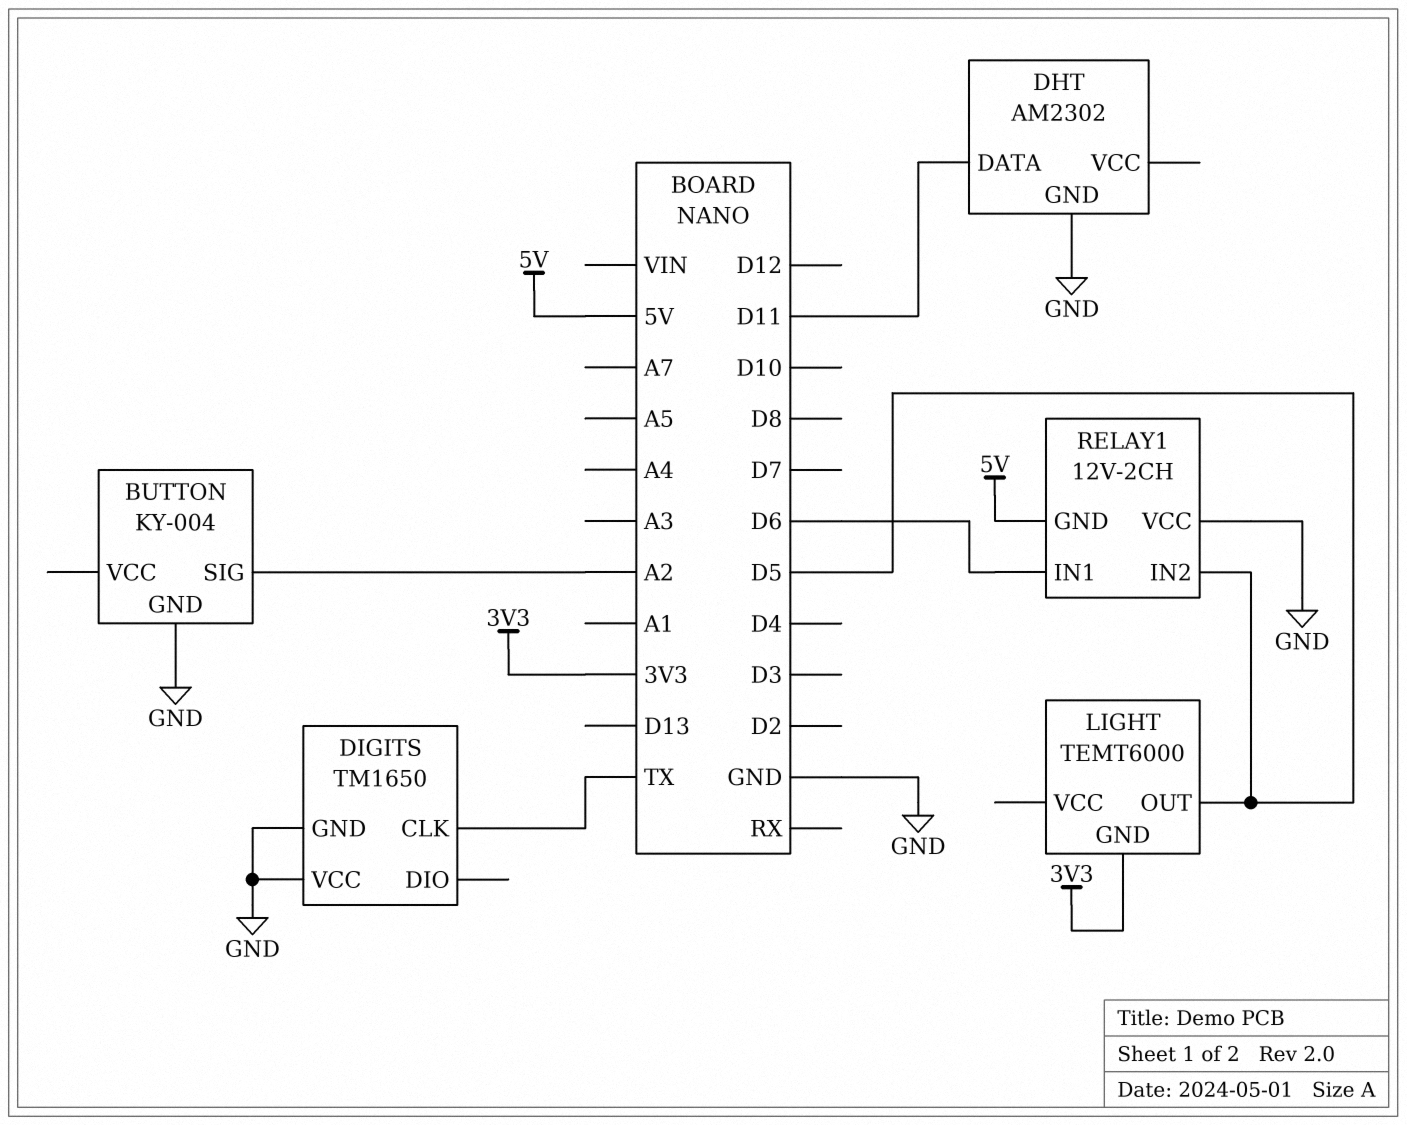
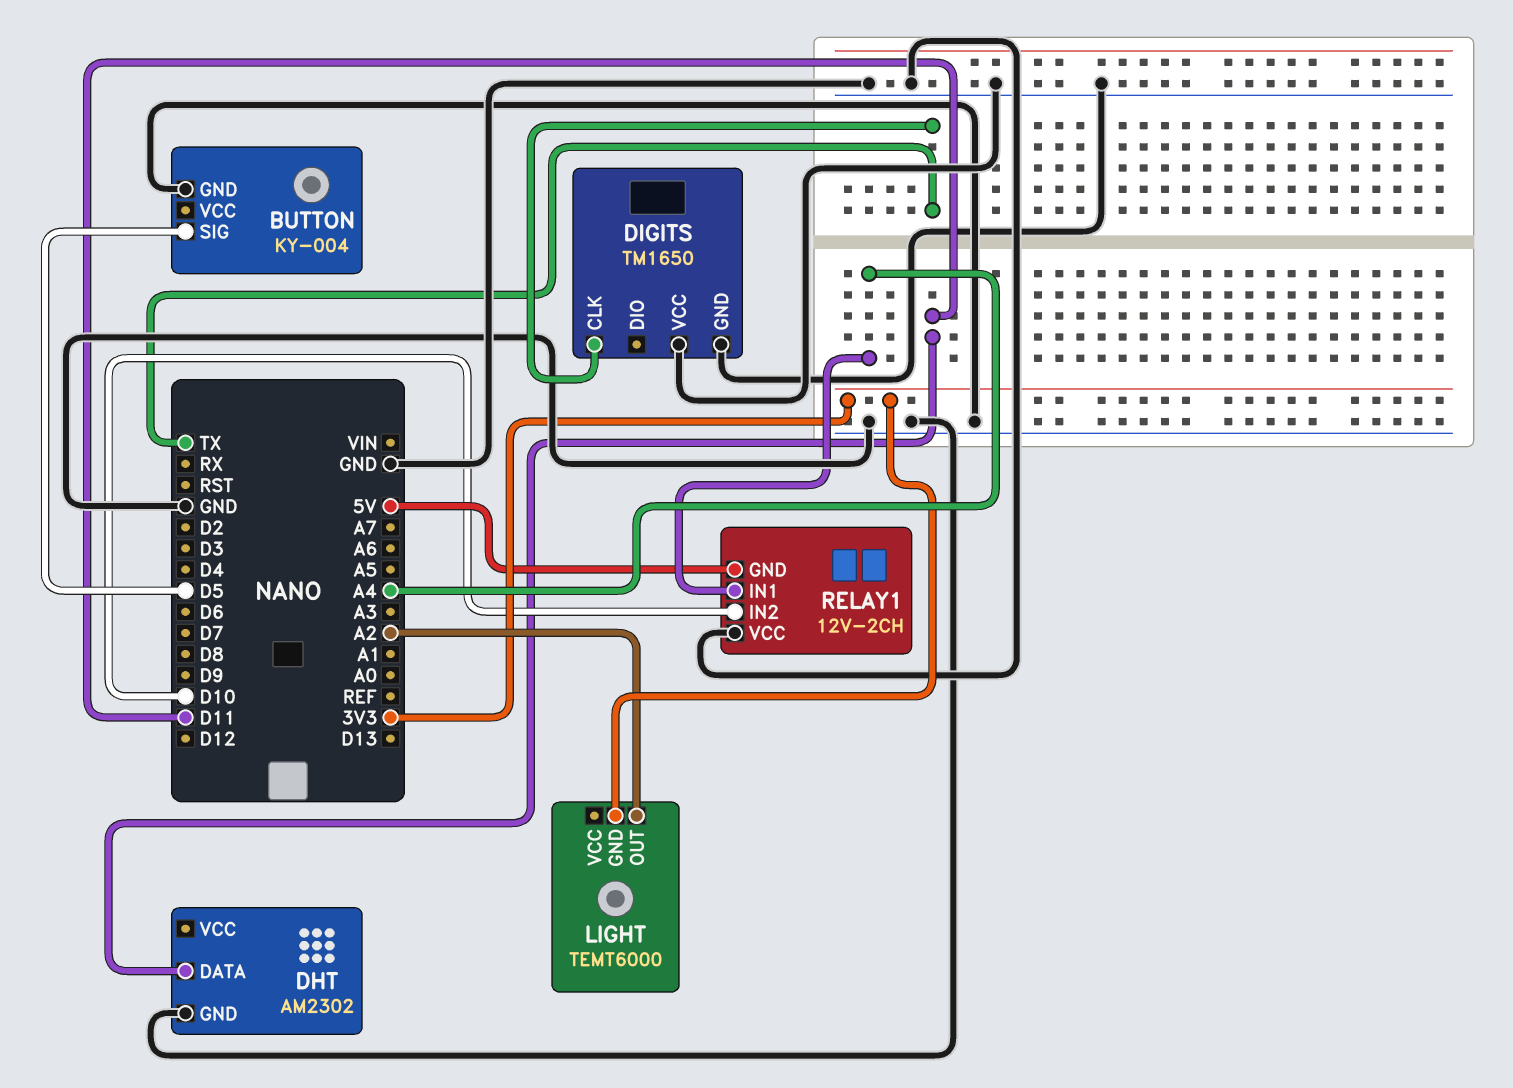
BUTTON pin SIG: A2 -> D5
LIGHT pin OUT: D5 -> A2
RELAY1 pin IN1: D6 -> A4
RELAY1 pin IN2: D5 -> D10

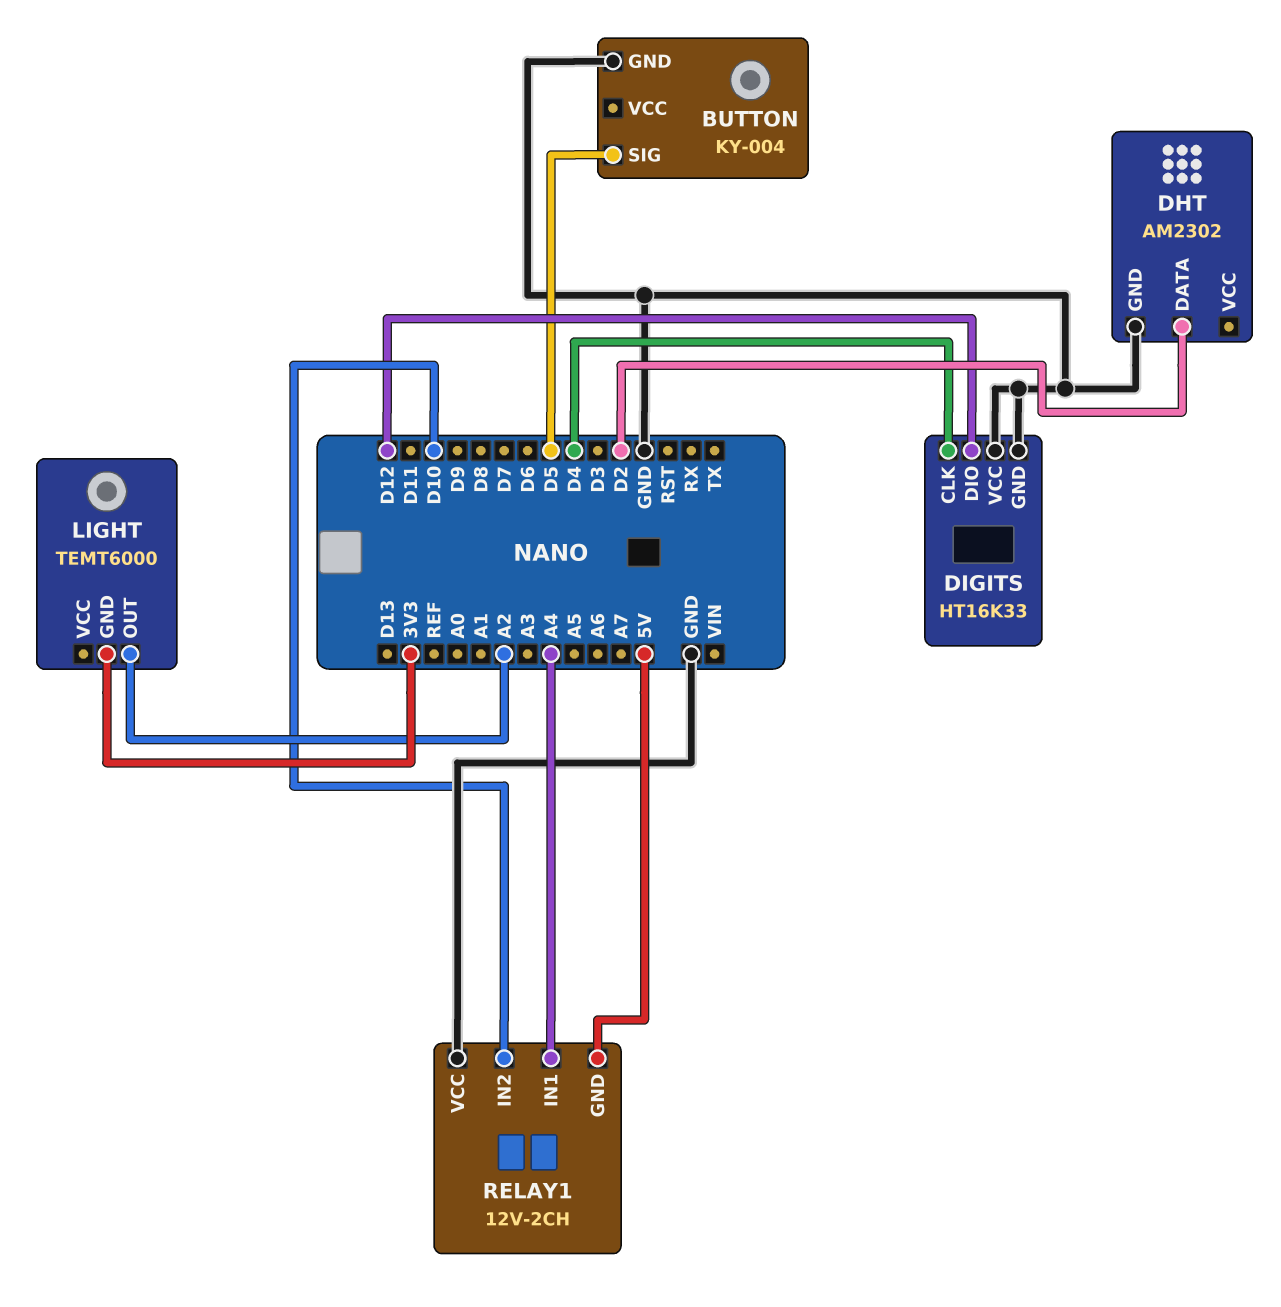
DHT pin DATA: D11 -> D2
DIGITS: TM1650 -> HT16K33
DIGITS pin CLK: TX -> D4
DIGITS pin DIO: none -> D12

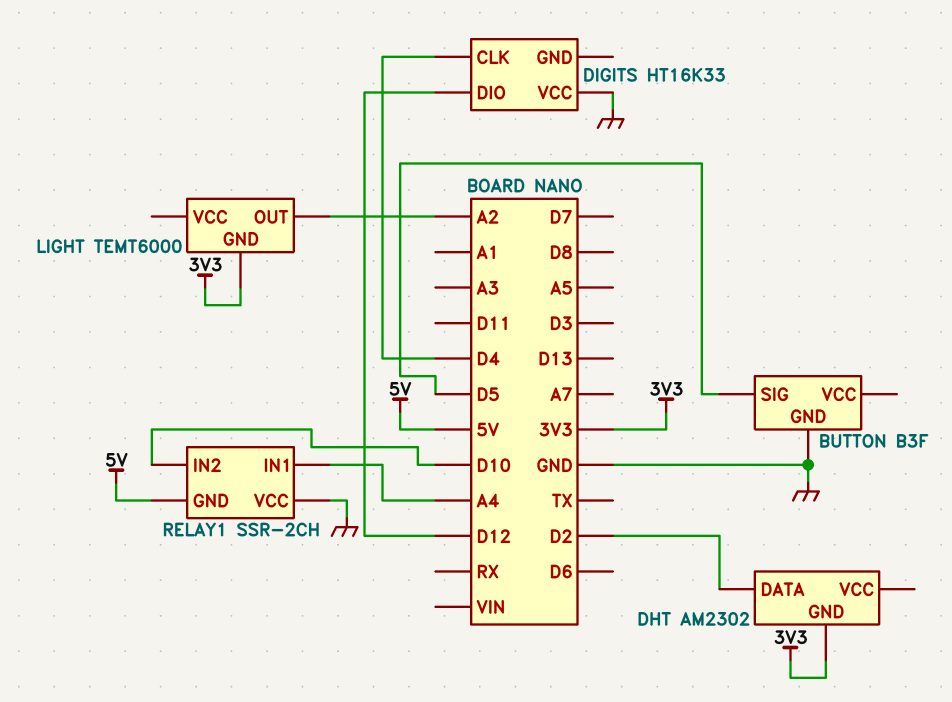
BUTTON: KY-004 -> B3F
DHT pin GND: GND -> 3V3
DIGITS pin GND: GND -> none
RELAY1: 12V-2CH -> SSR-2CH

